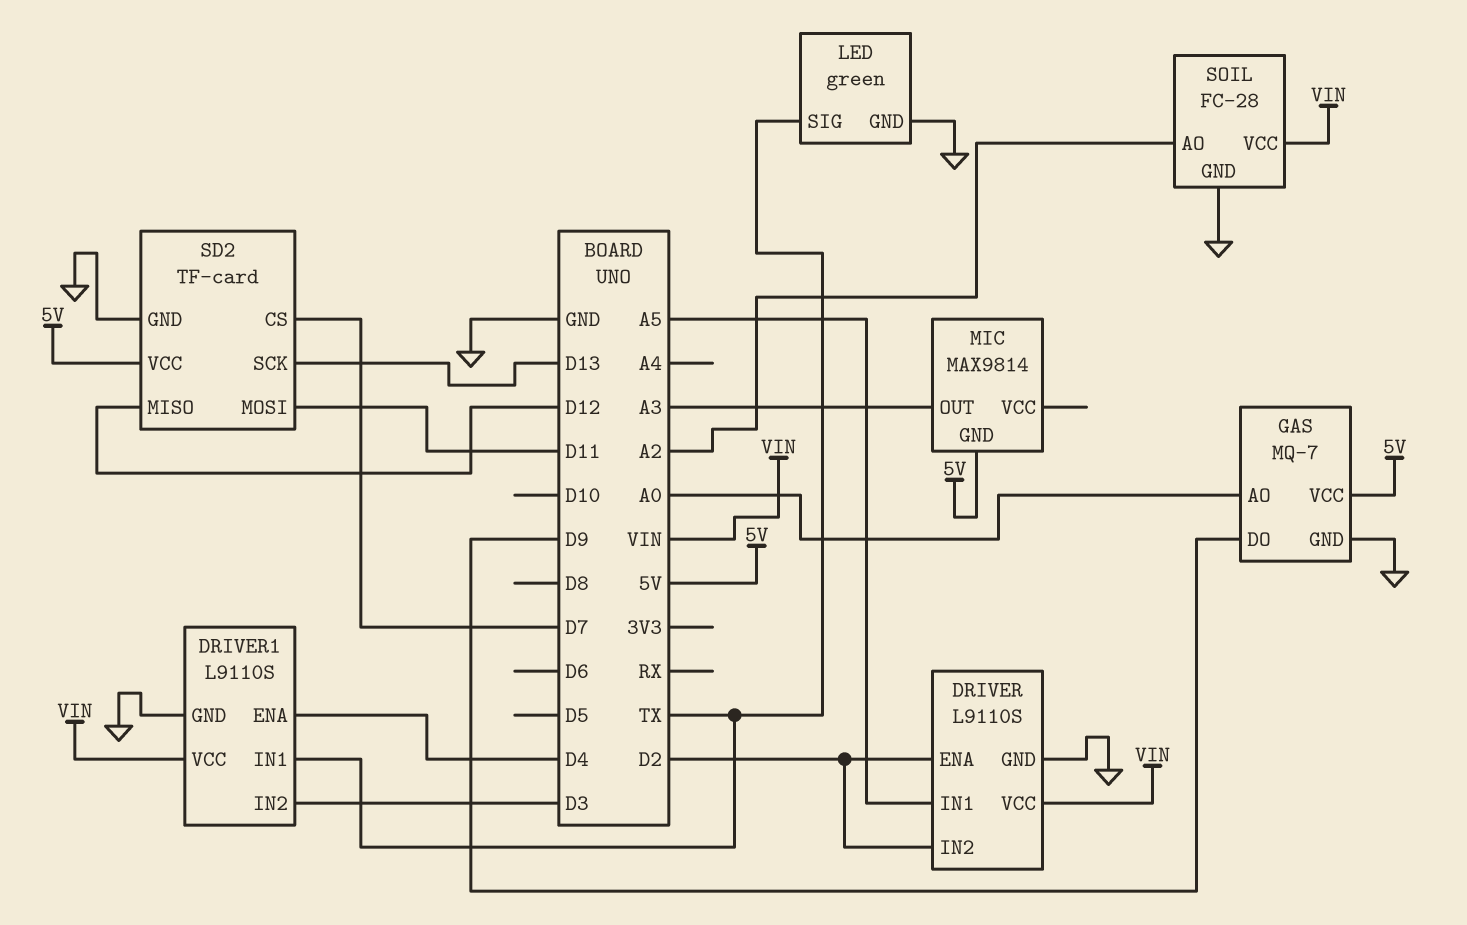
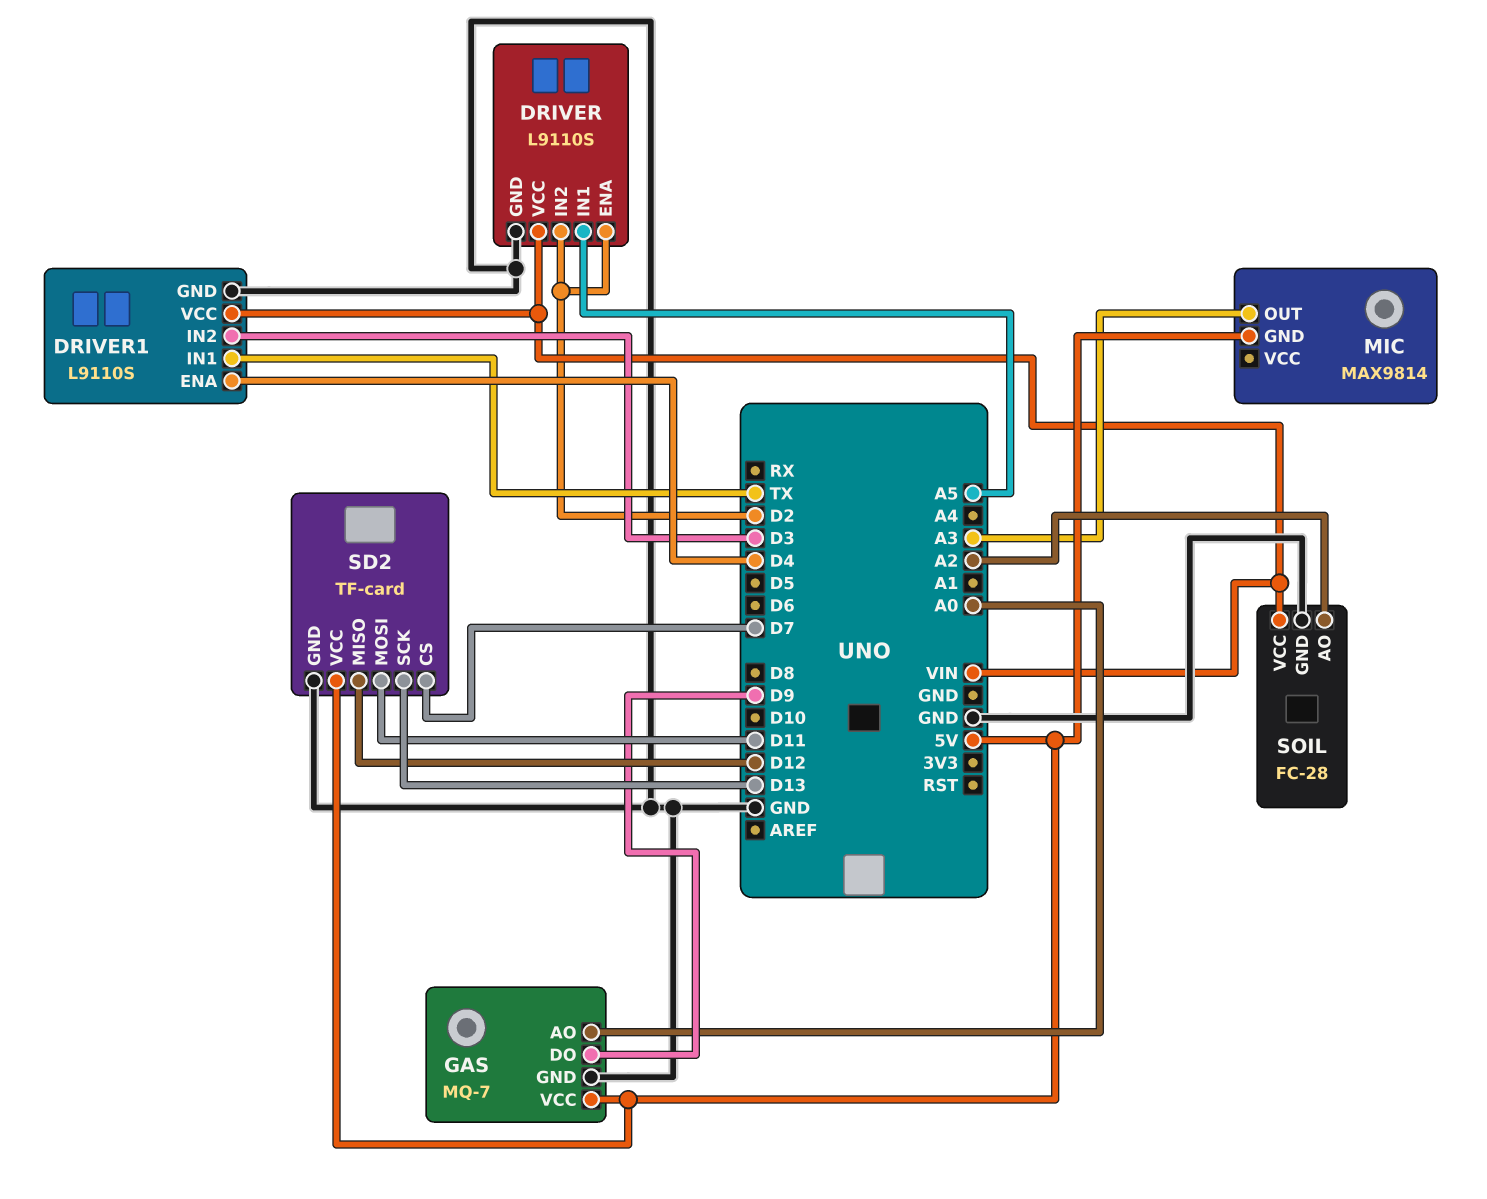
LED: green -> none
LED pin GND: GND -> none
LED pin SIG: TX -> none

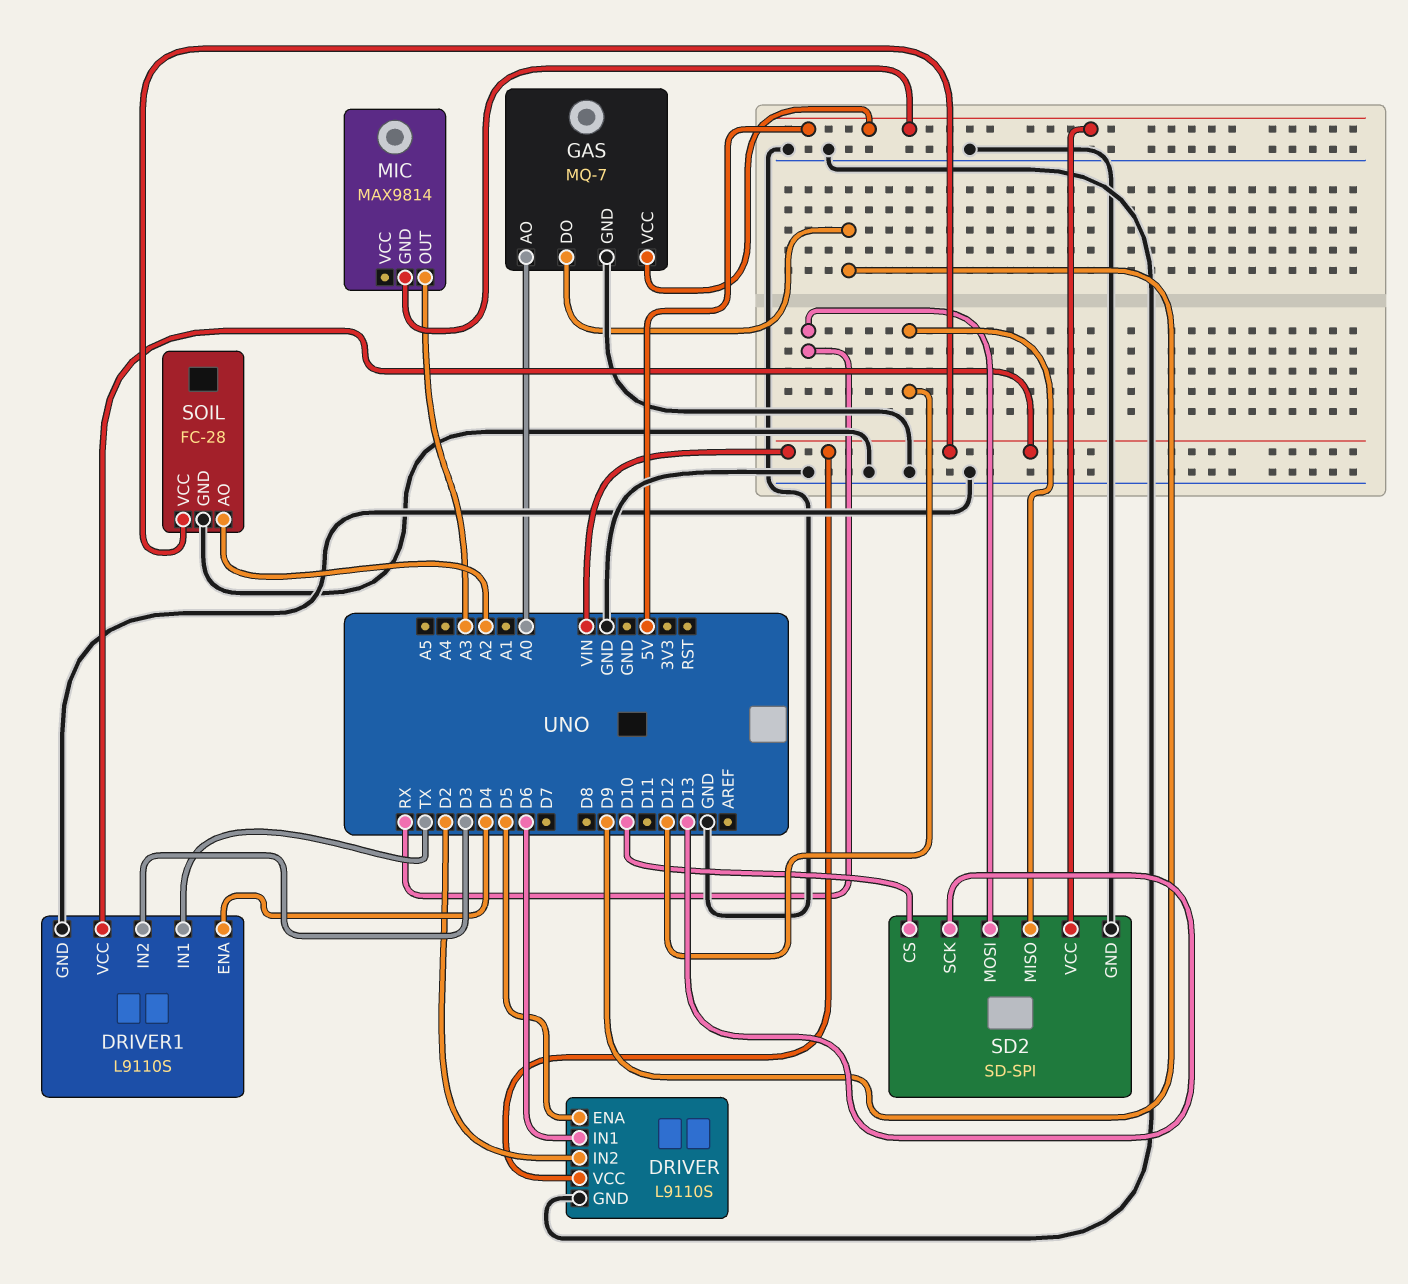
DRIVER pin ENA: D2 -> D5
DRIVER pin IN1: A5 -> D6
SD2: TF-card -> SD-SPI
SD2 pin CS: D7 -> D10
SD2 pin MOSI: D11 -> RX

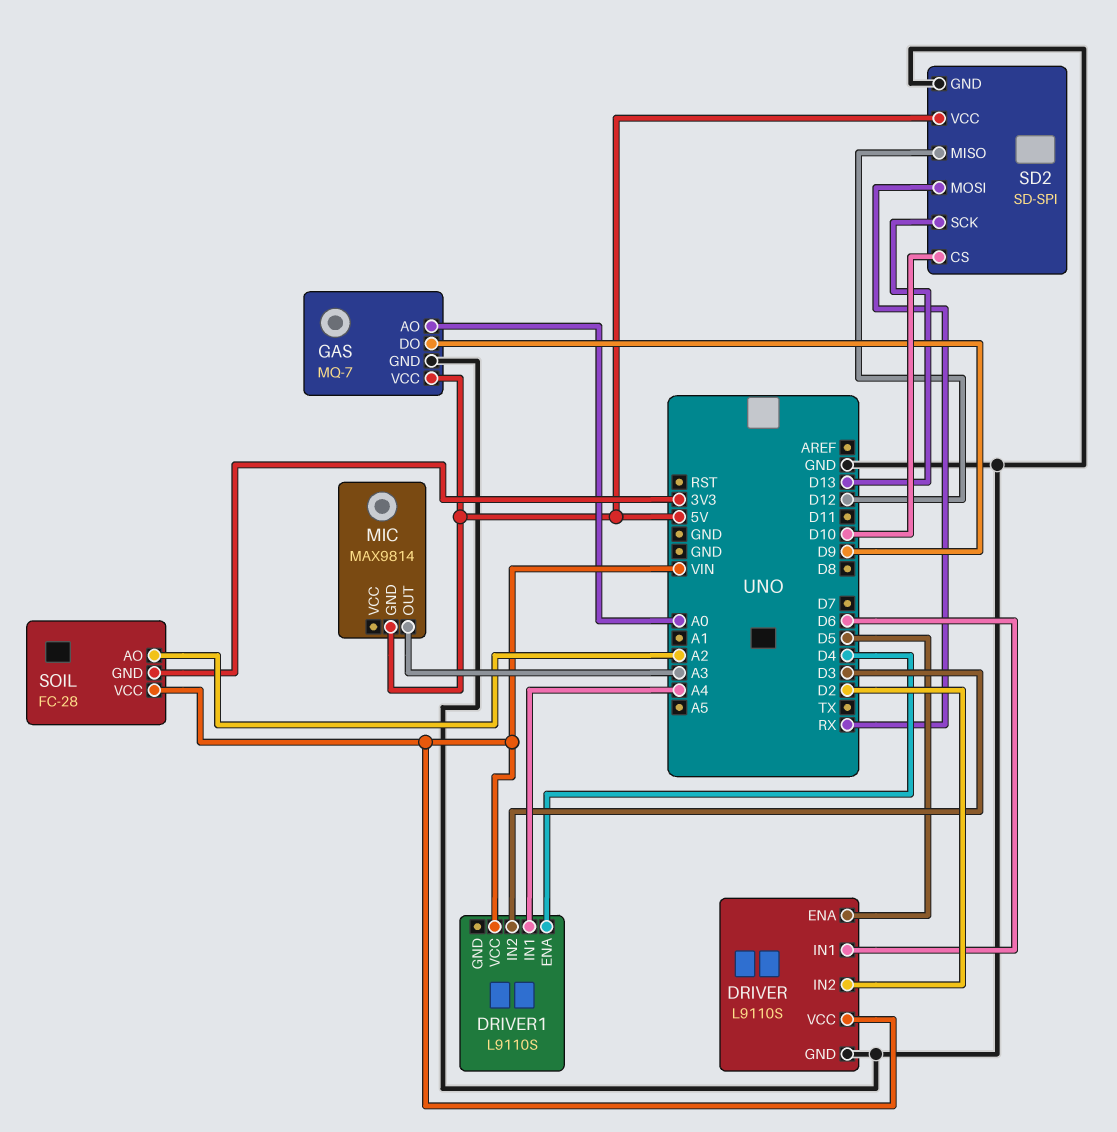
DRIVER1 pin GND: GND -> none
DRIVER1 pin IN1: TX -> A4
SOIL pin GND: GND -> 3V3

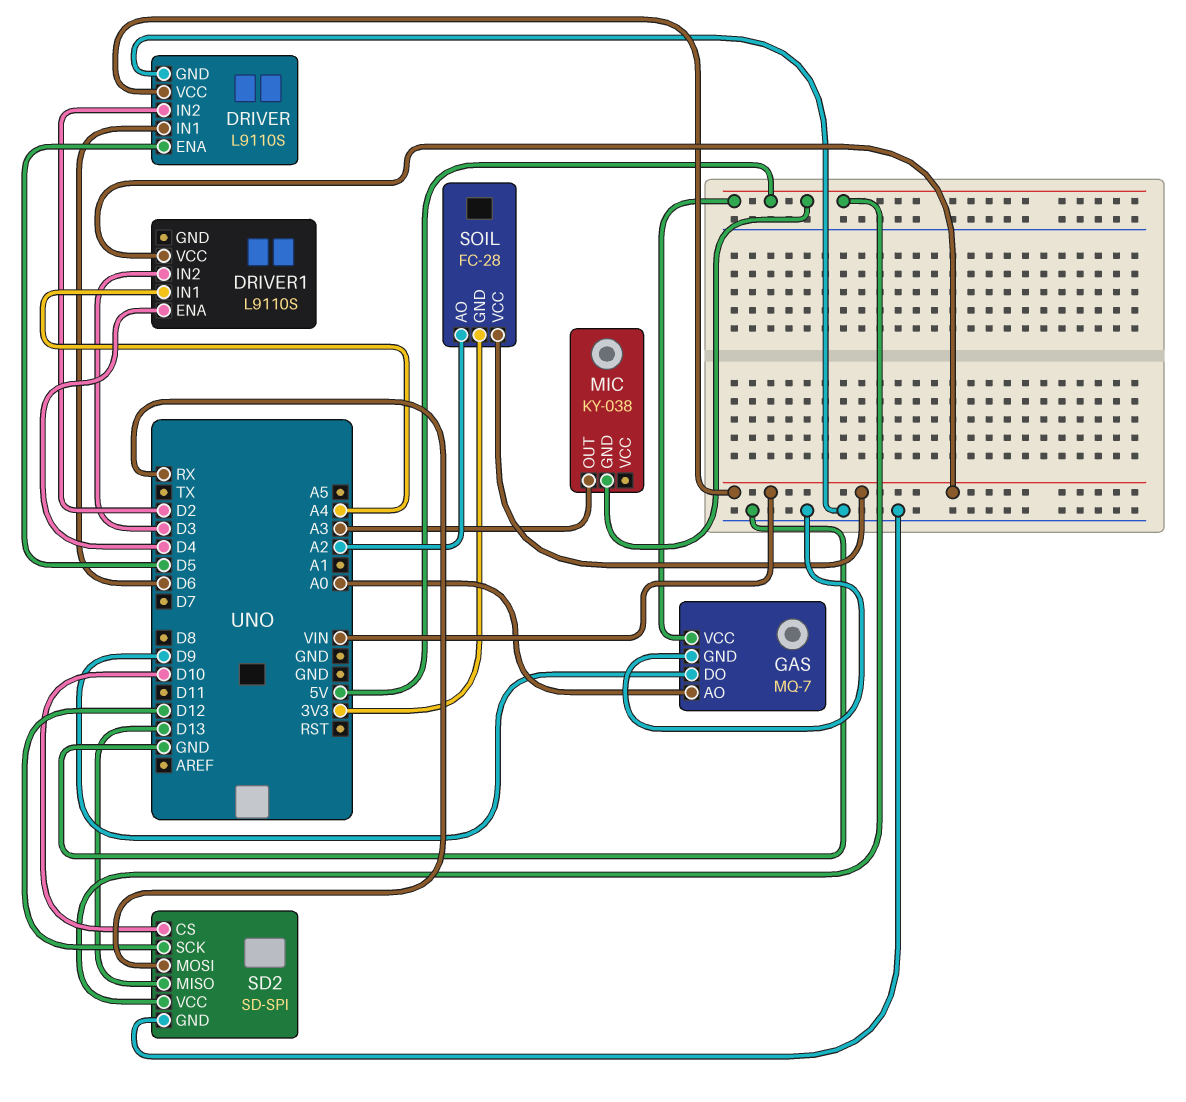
MIC: MAX9814 -> KY-038
SD2 pin MISO: D12 -> D13
SD2 pin SCK: D13 -> D12

